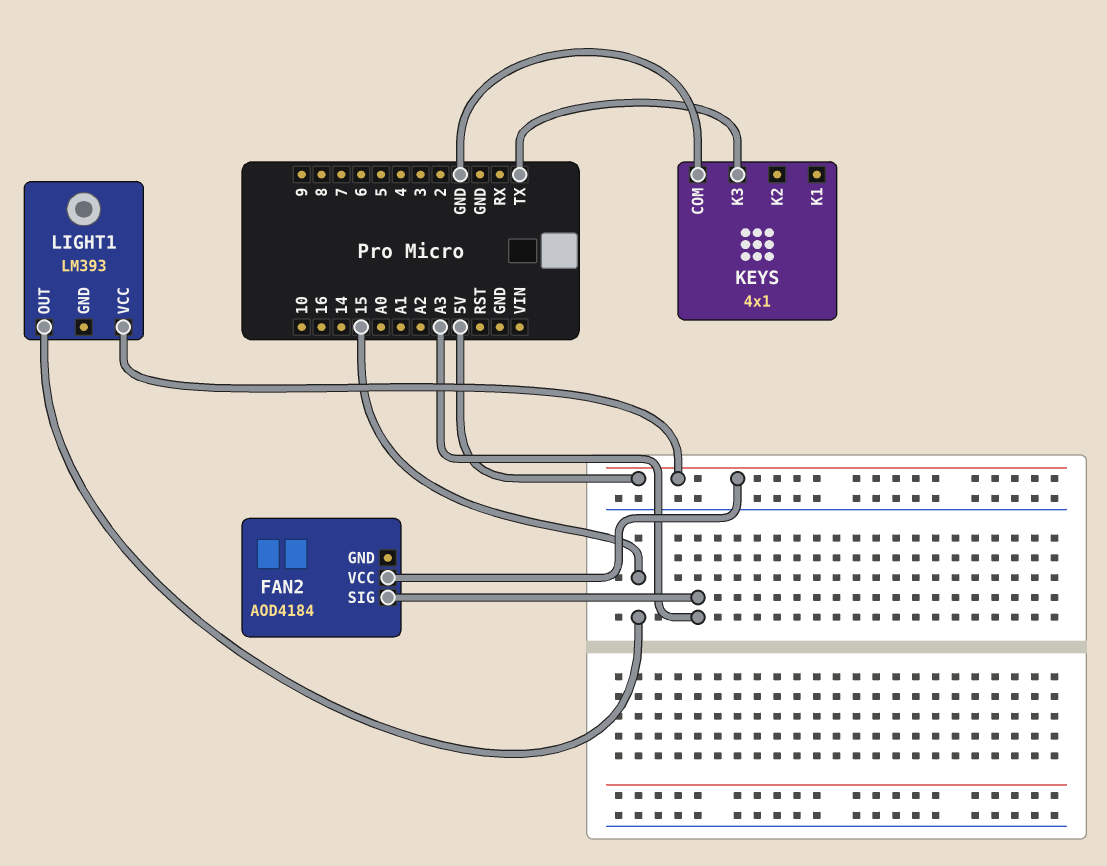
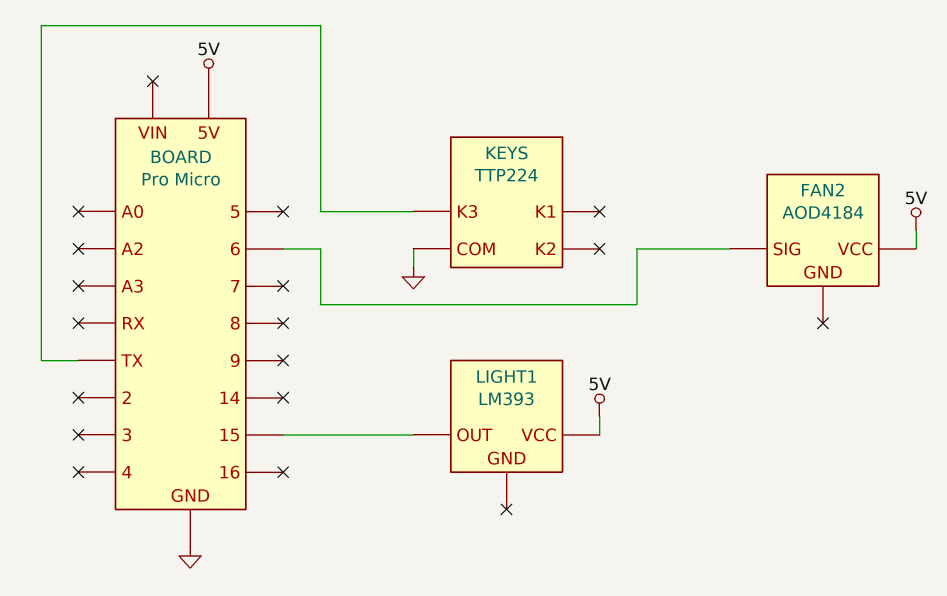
FAN2 pin SIG: A3 -> 6
KEYS: 4x1 -> TTP224

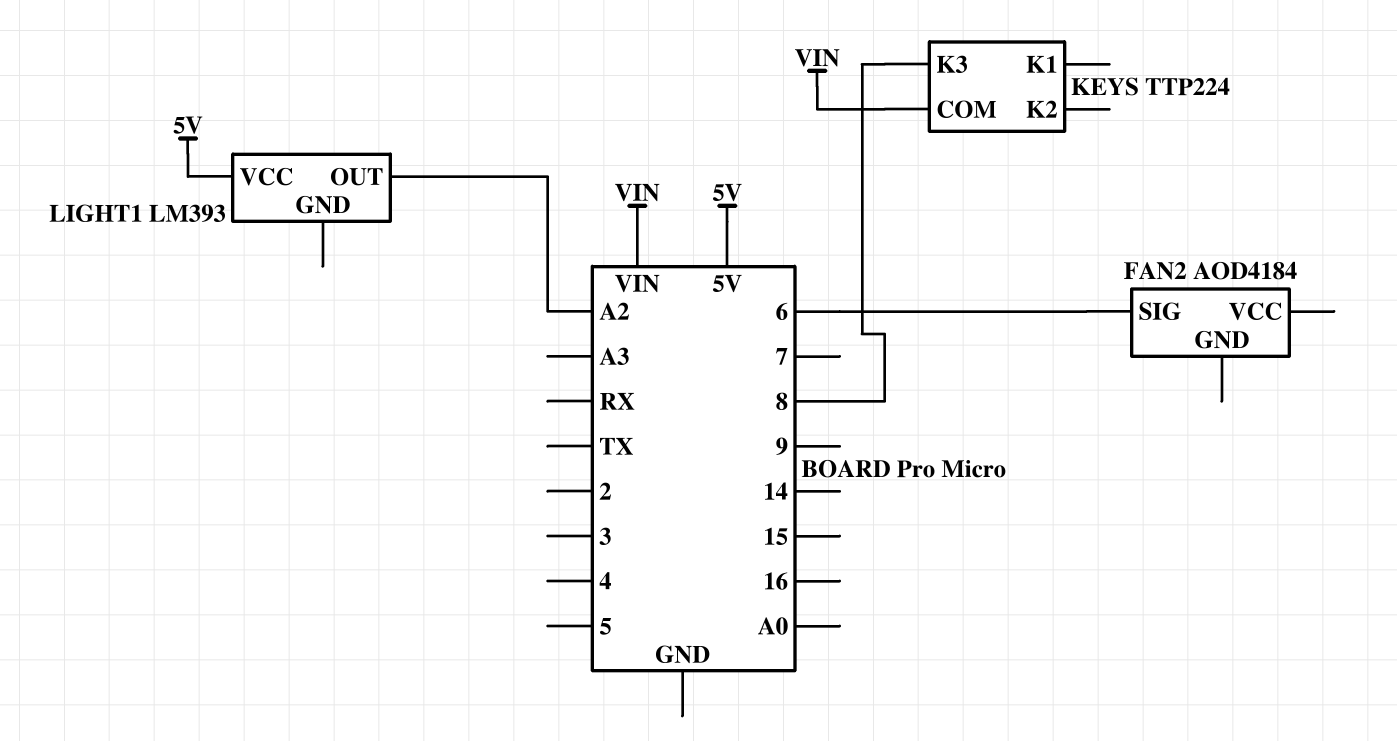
FAN2 pin VCC: 5V -> none
KEYS pin COM: GND -> VIN
KEYS pin K3: TX -> 8
LIGHT1 pin OUT: 15 -> A2

